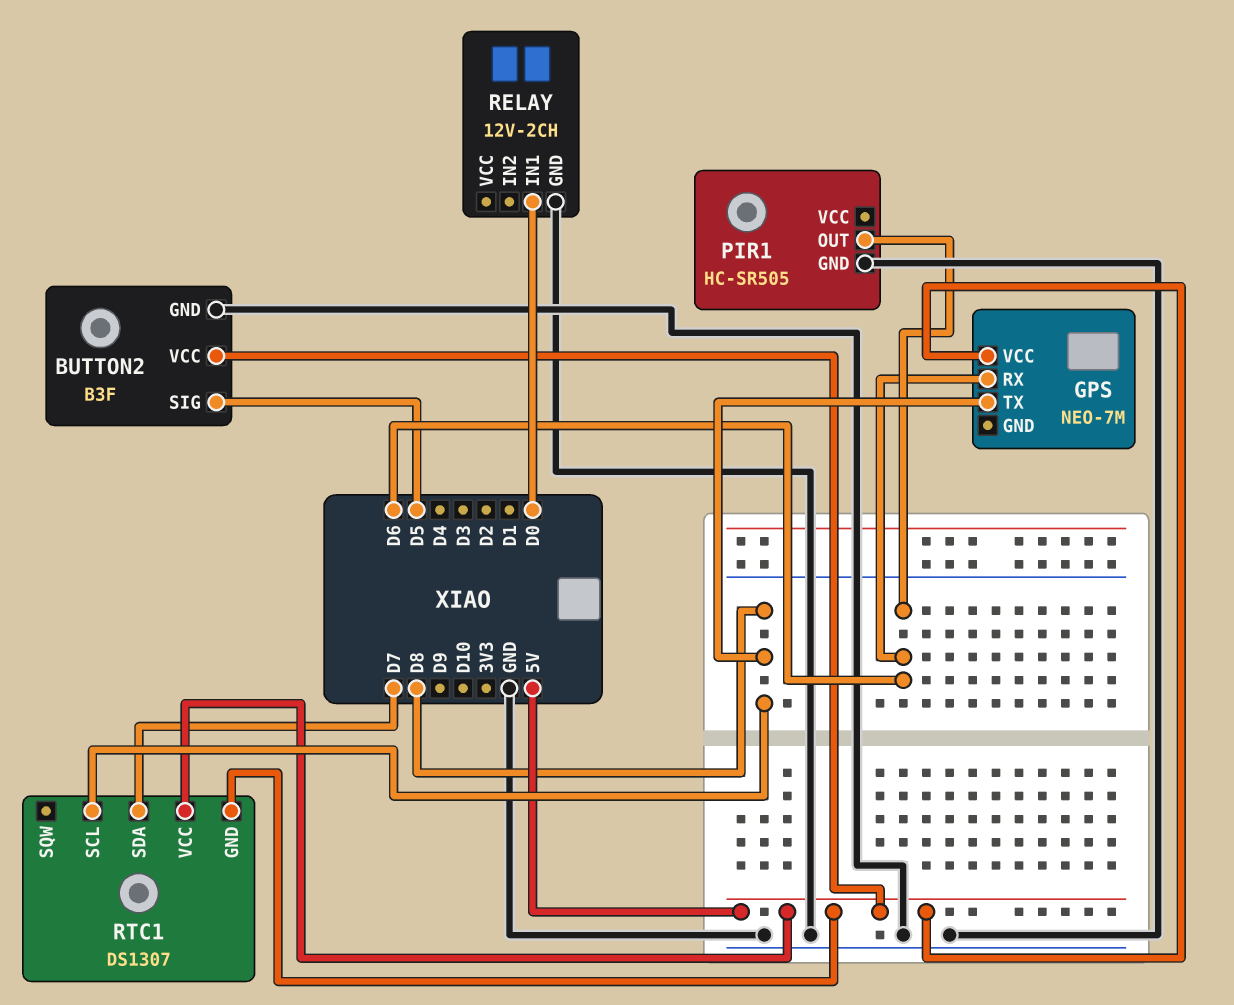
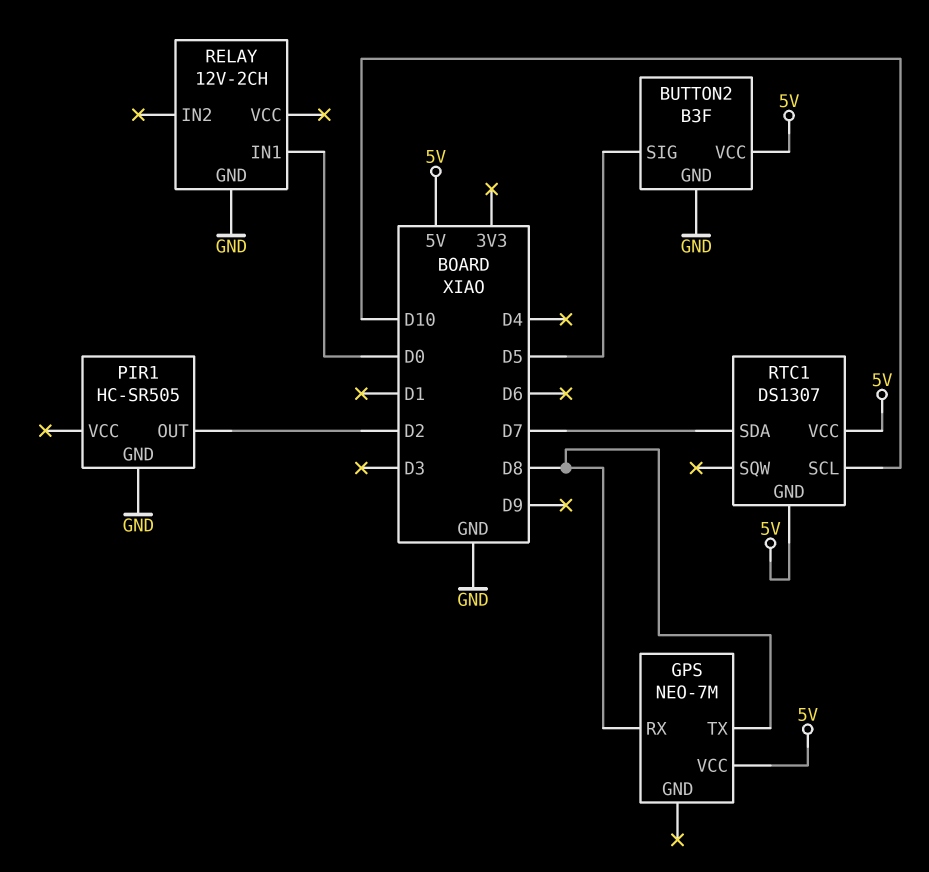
GPS pin RX: D6 -> D8
PIR1 pin OUT: D6 -> D2
RTC1 pin SCL: D8 -> D10

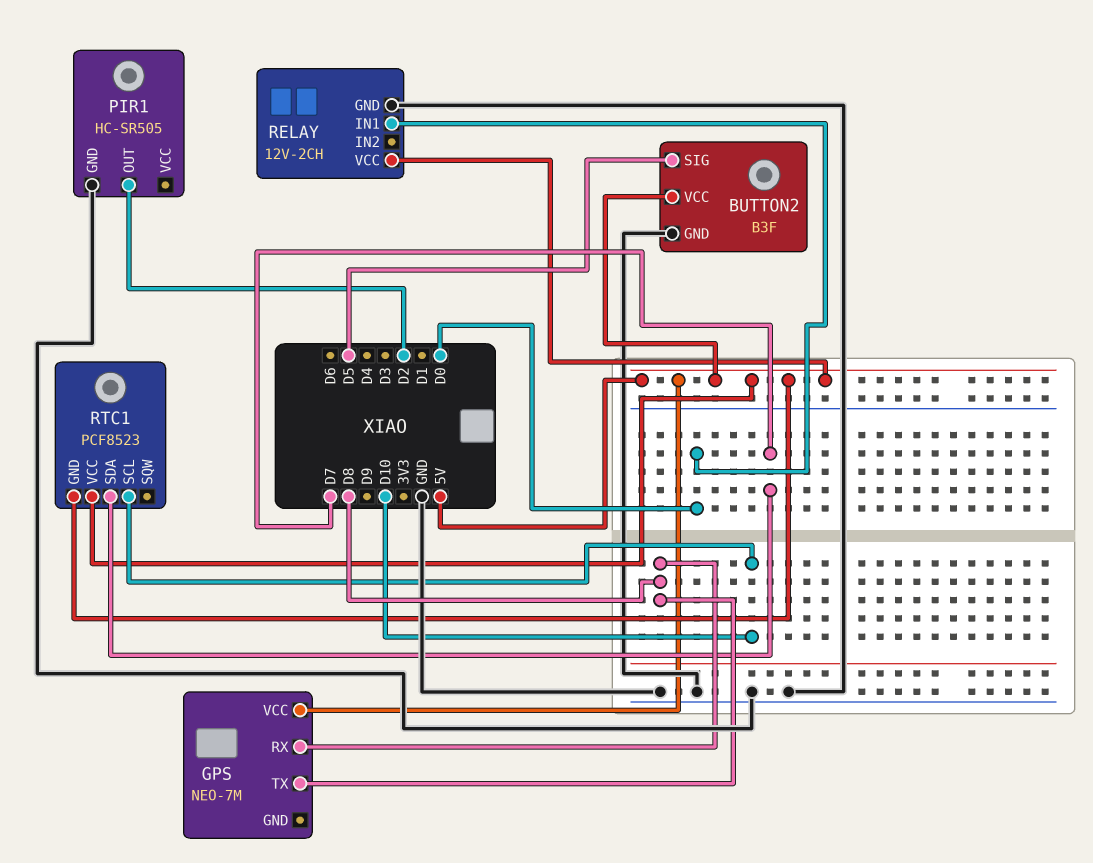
RELAY pin VCC: none -> 5V
RTC1: DS1307 -> PCF8523

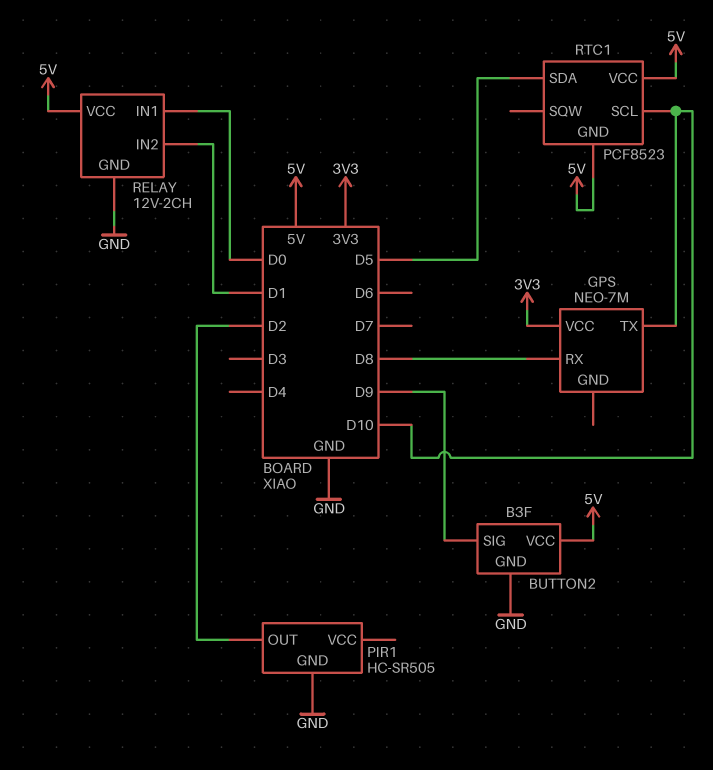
BUTTON2 pin SIG: D5 -> D9
GPS pin TX: D8 -> D10
GPS pin VCC: 5V -> 3V3
RELAY pin IN2: none -> D1
RTC1 pin SDA: D7 -> D5

